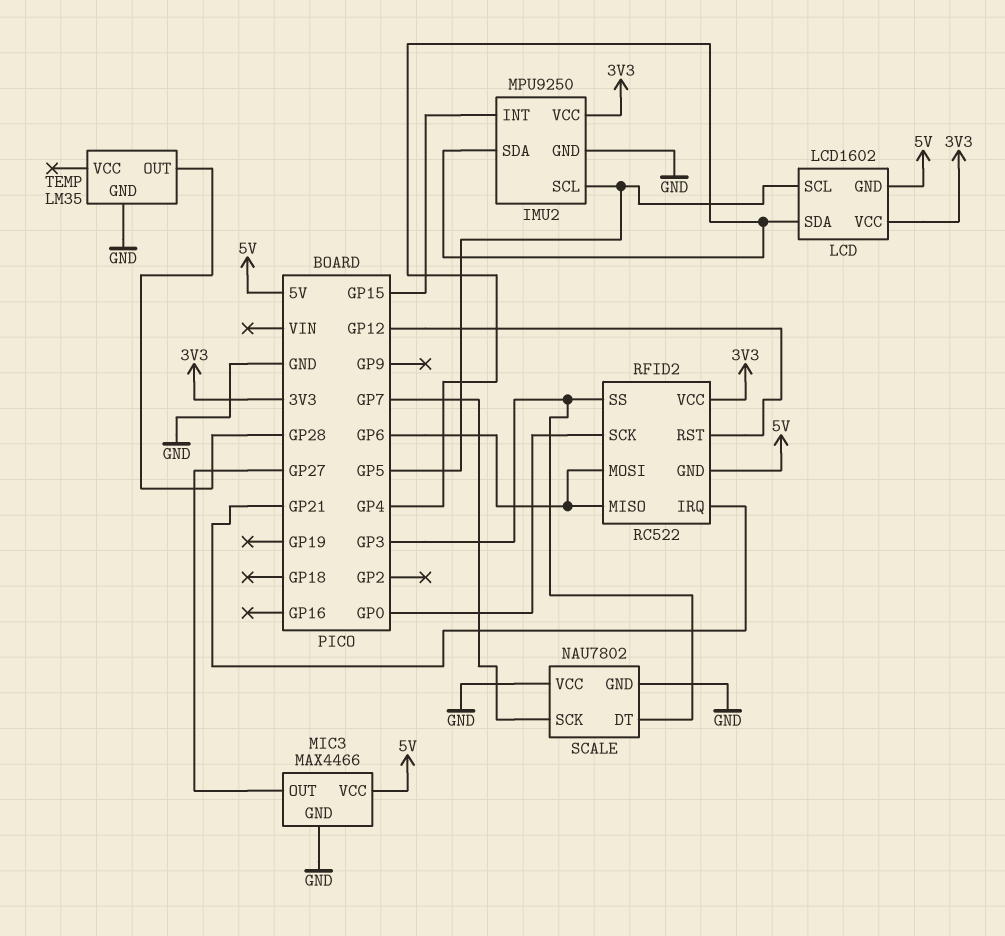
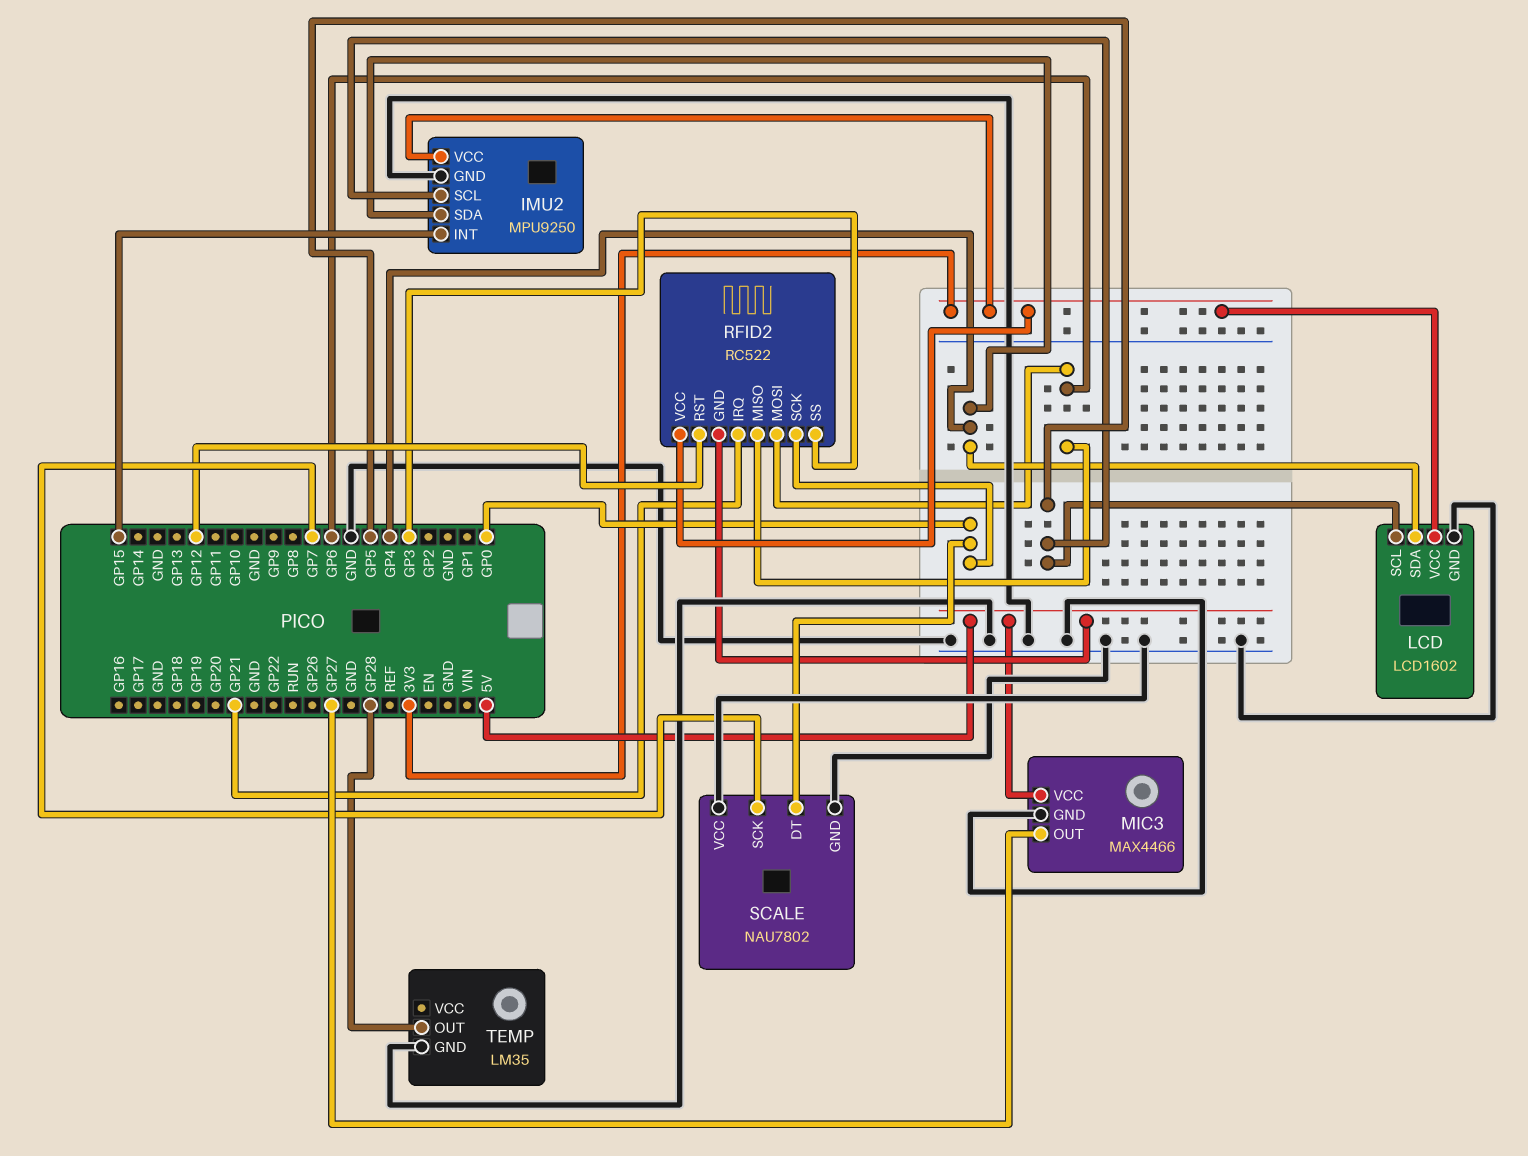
LCD pin GND: 5V -> GND
SCALE pin DT: GP3 -> GP0

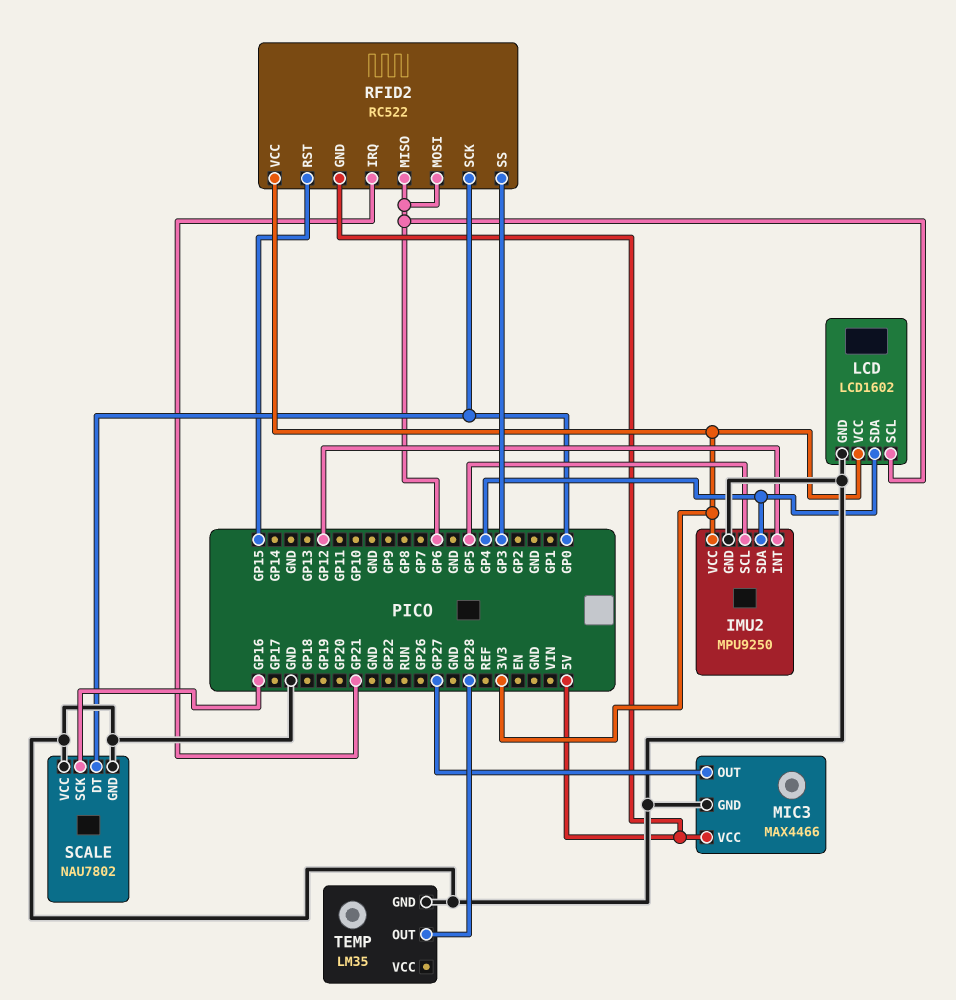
IMU2 pin INT: GP15 -> GP12
LCD pin SCL: GP5 -> GP6
RFID2 pin RST: GP12 -> GP15
SCALE pin SCK: GP7 -> GP16

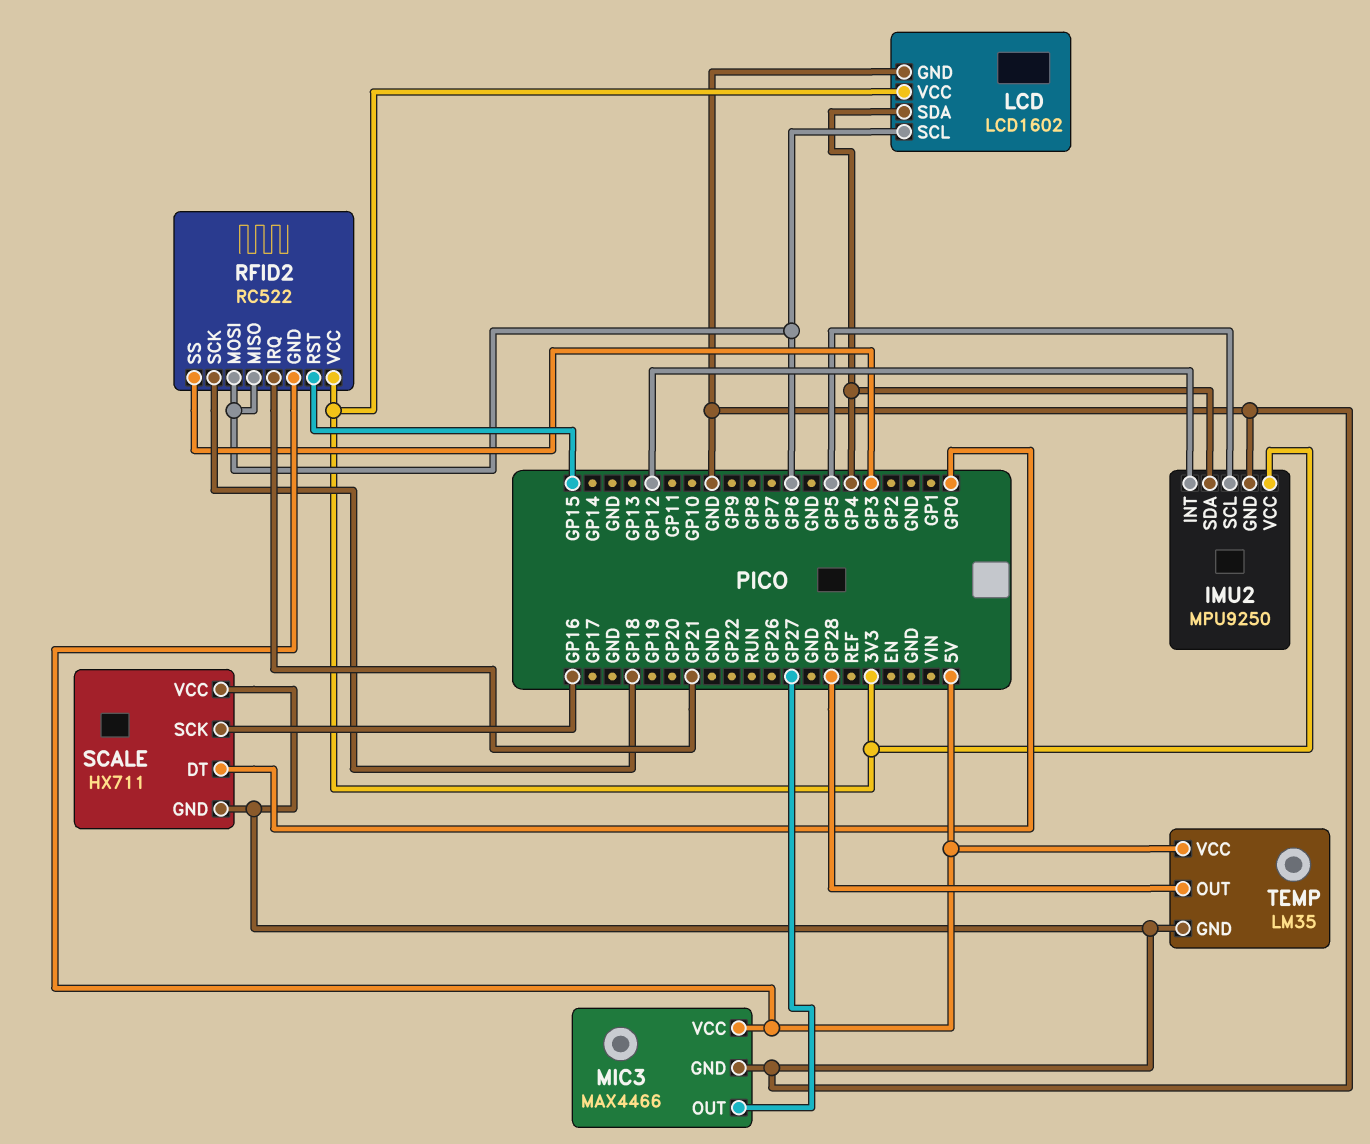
RFID2 pin SCK: GP0 -> GP18
SCALE: NAU7802 -> HX711
TEMP pin VCC: none -> 5V

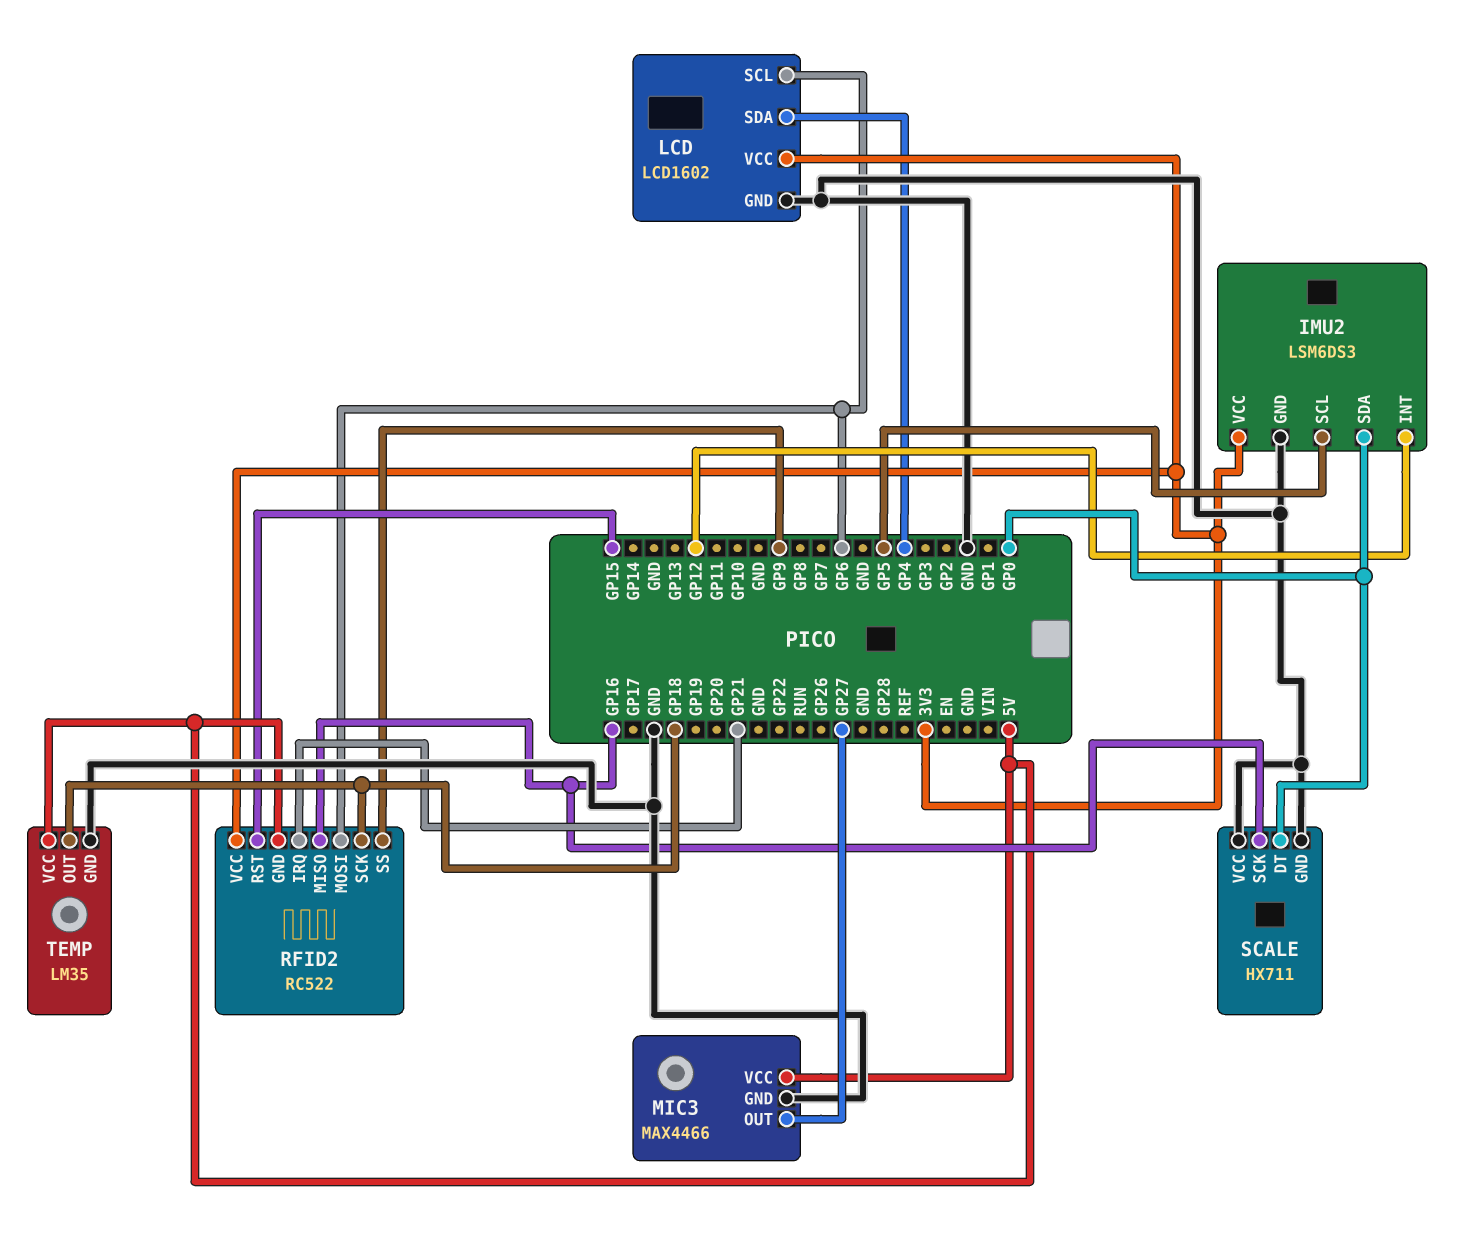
IMU2: MPU9250 -> LSM6DS3
IMU2 pin SDA: GP4 -> GP0
RFID2 pin MISO: GP6 -> GP16
RFID2 pin SS: GP3 -> GP9
TEMP pin OUT: GP28 -> GP18

